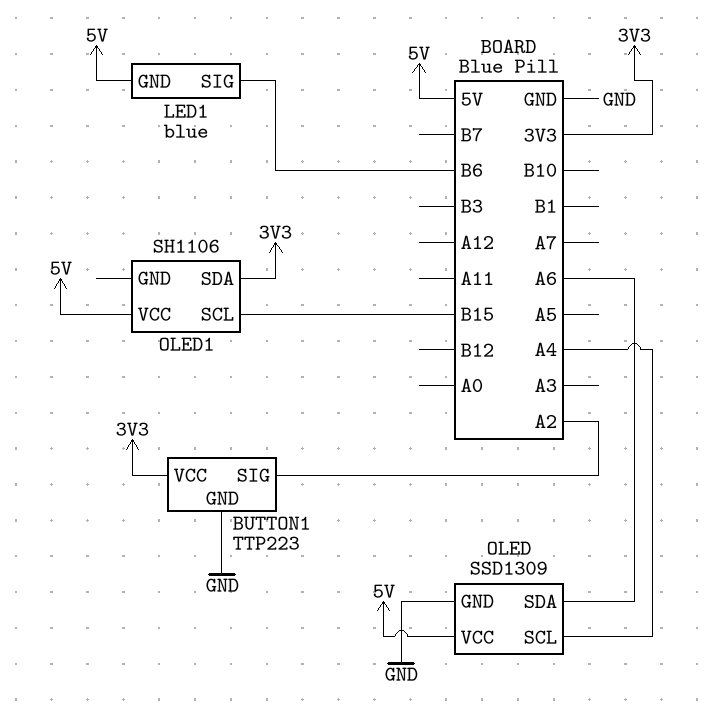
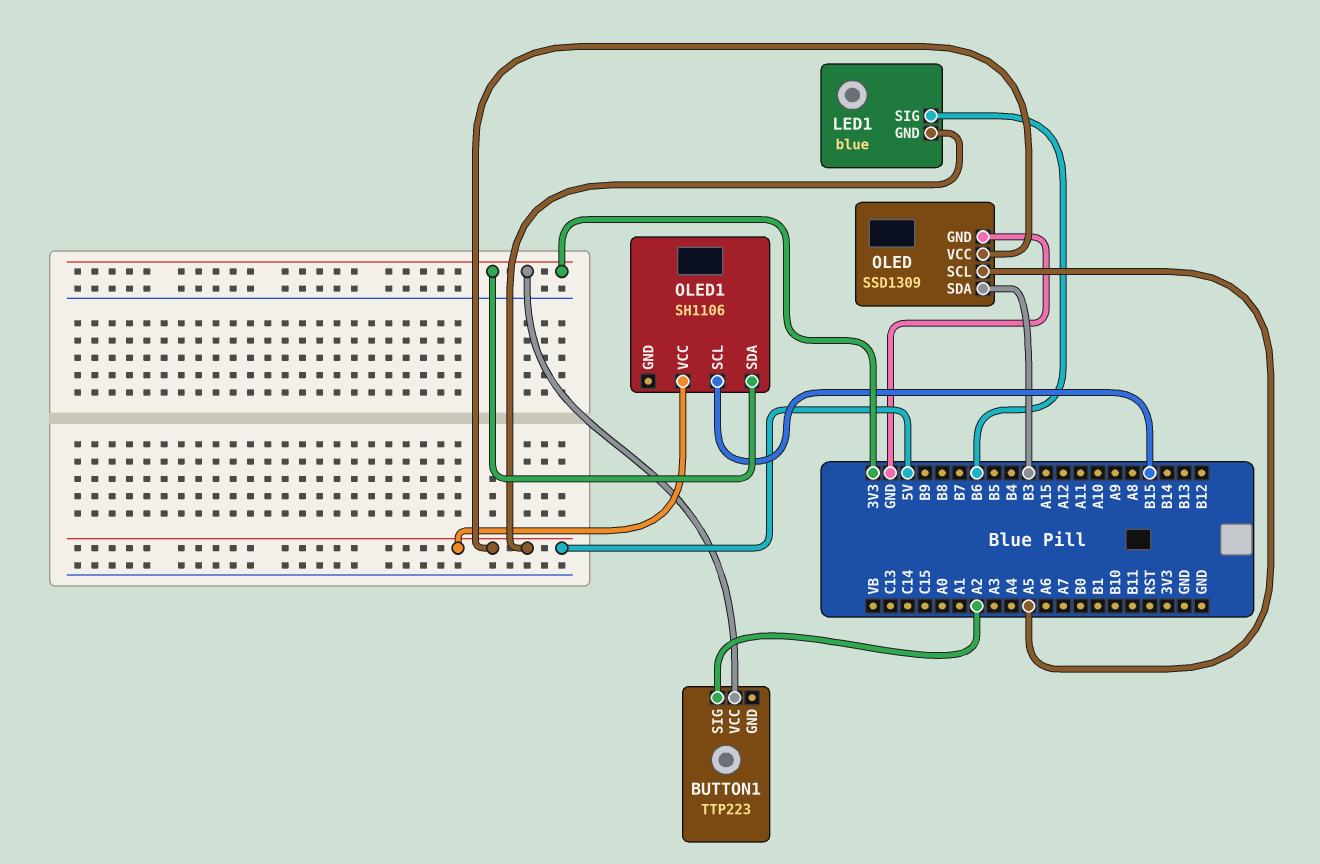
BUTTON1 pin GND: GND -> none
OLED pin SCL: A4 -> A5
OLED pin SDA: A6 -> B3

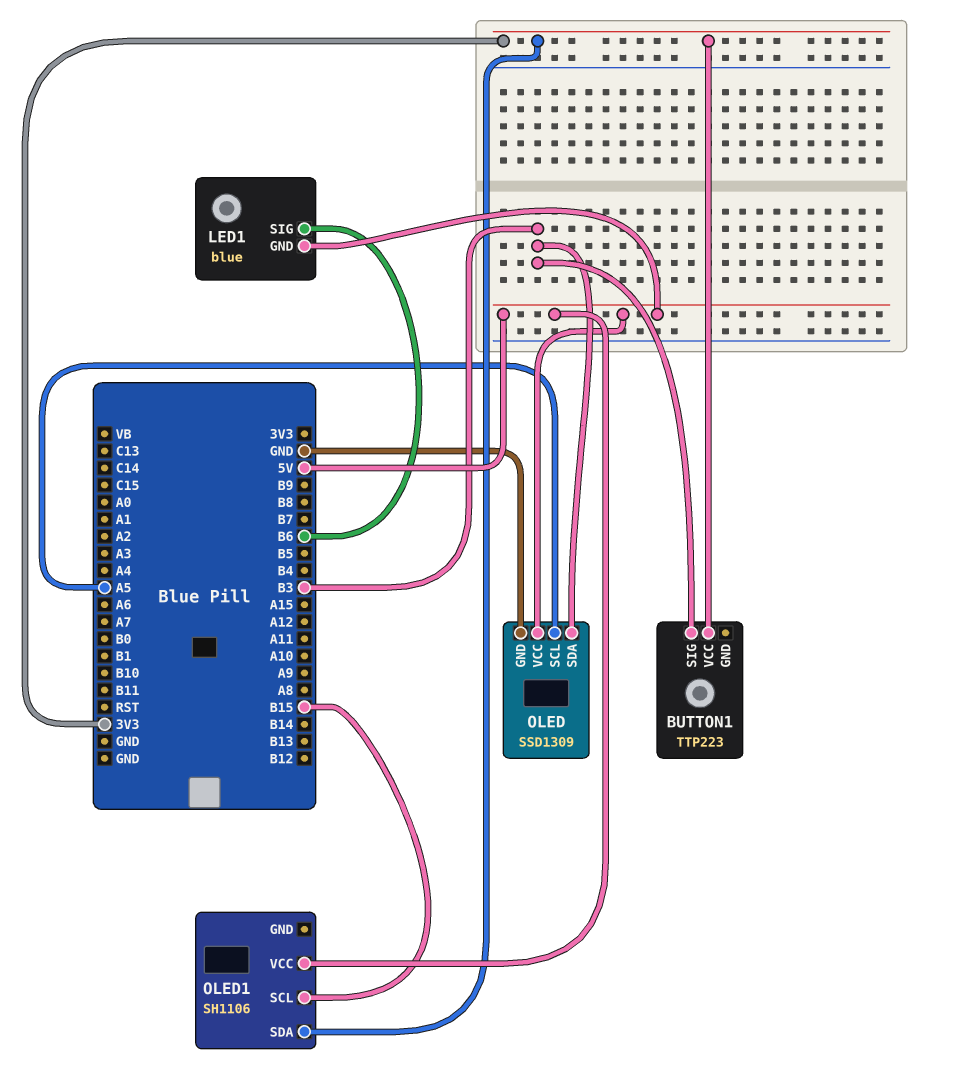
BUTTON1 pin SIG: A2 -> B3

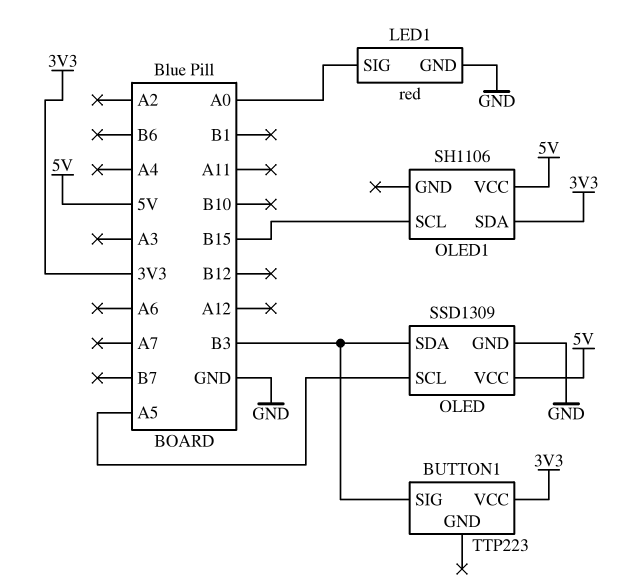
LED1: blue -> red
LED1 pin GND: 5V -> GND
LED1 pin SIG: B6 -> A0

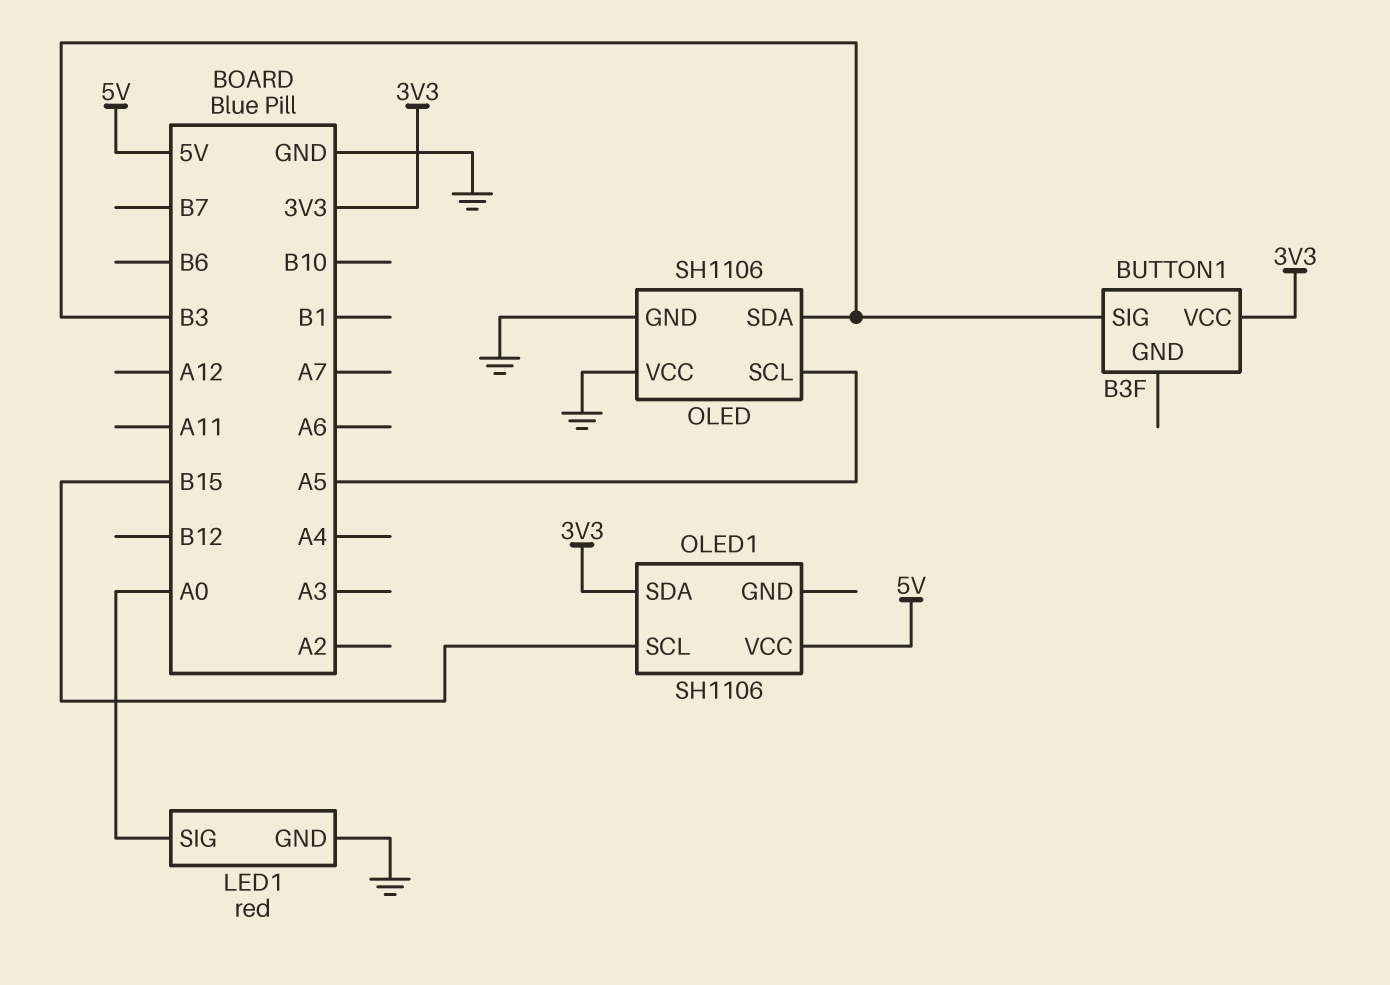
BUTTON1: TTP223 -> B3F
OLED: SSD1309 -> SH1106
OLED pin VCC: 5V -> GND

